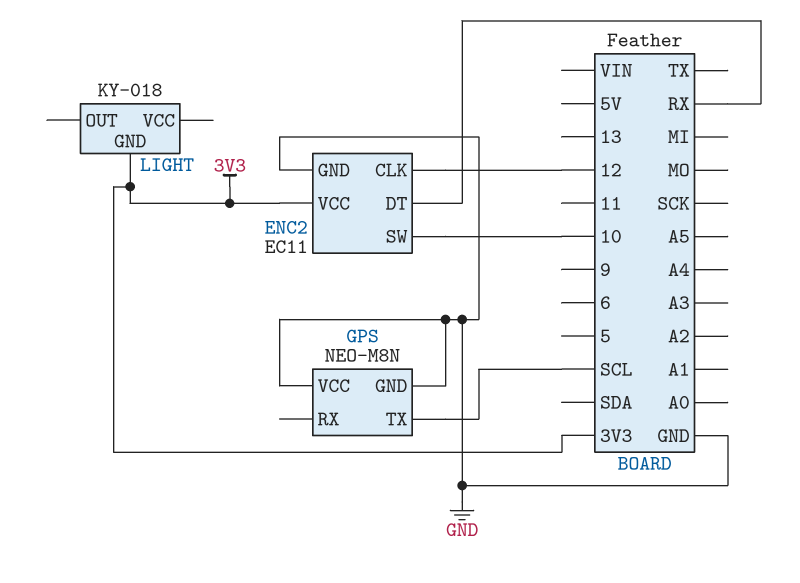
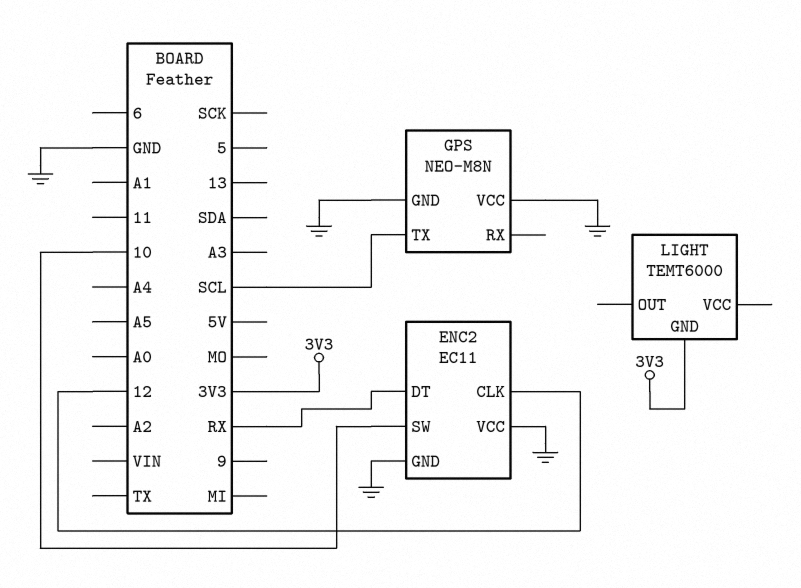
ENC2 pin VCC: 3V3 -> GND
LIGHT: KY-018 -> TEMT6000

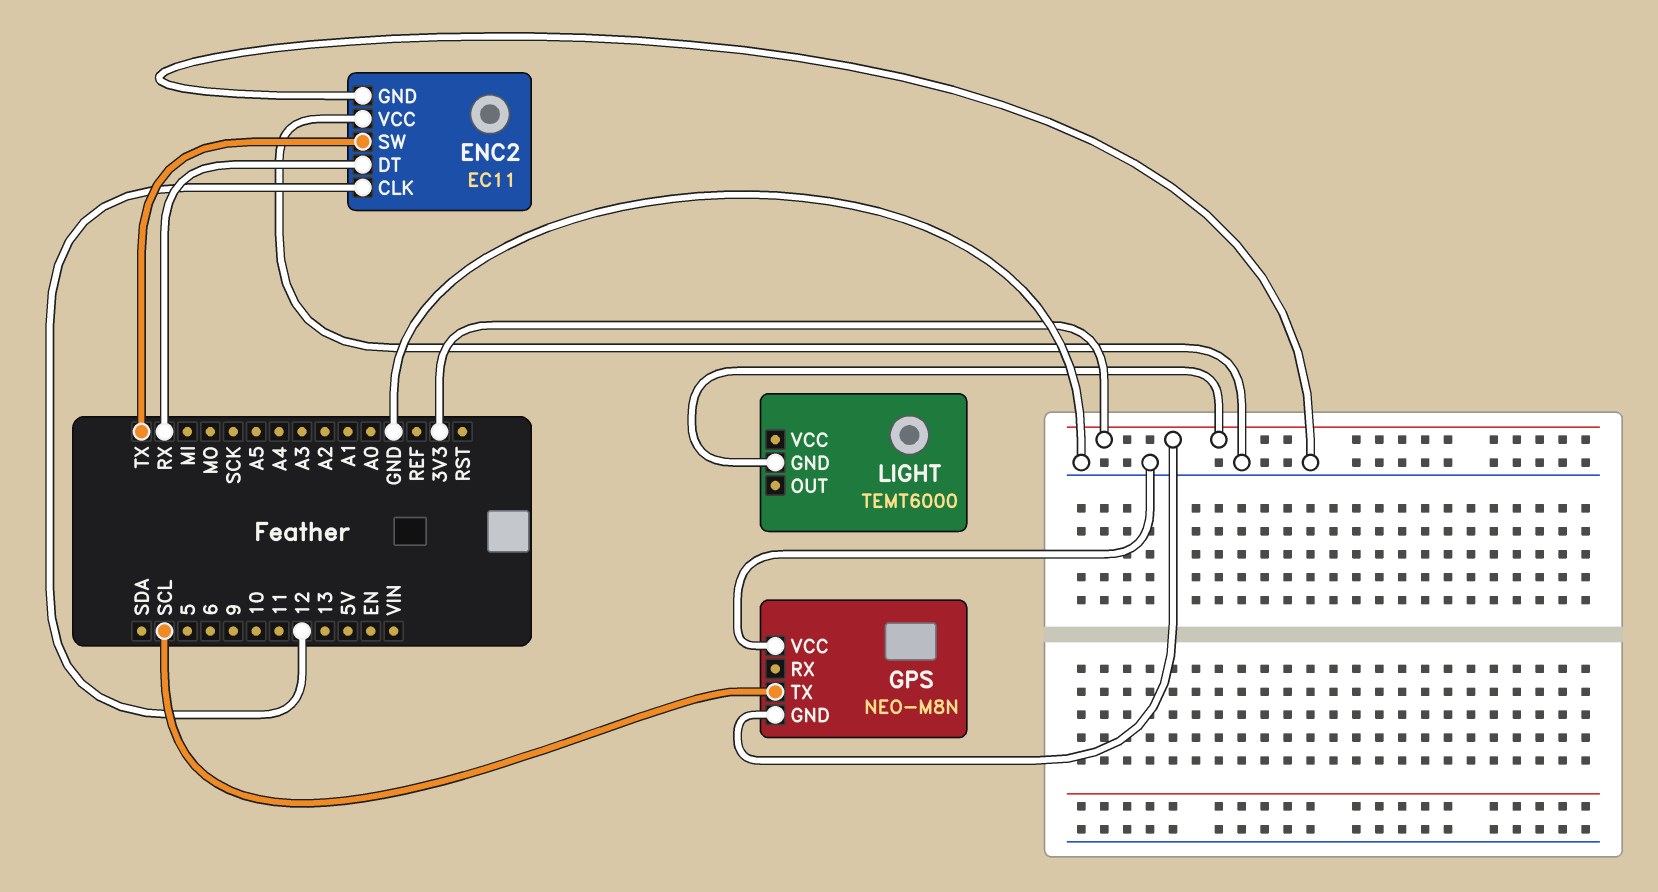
ENC2 pin SW: 10 -> TX
GPS pin GND: GND -> 3V3

